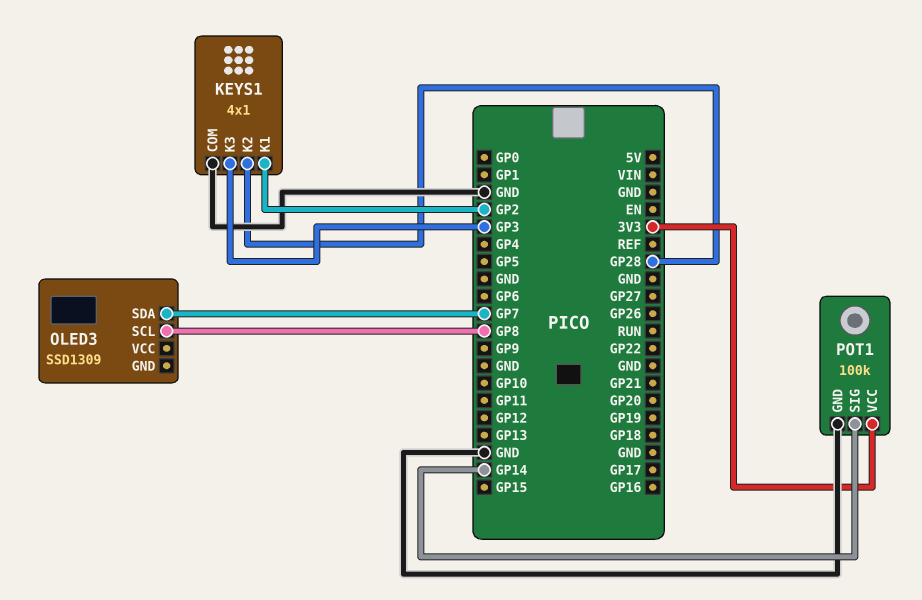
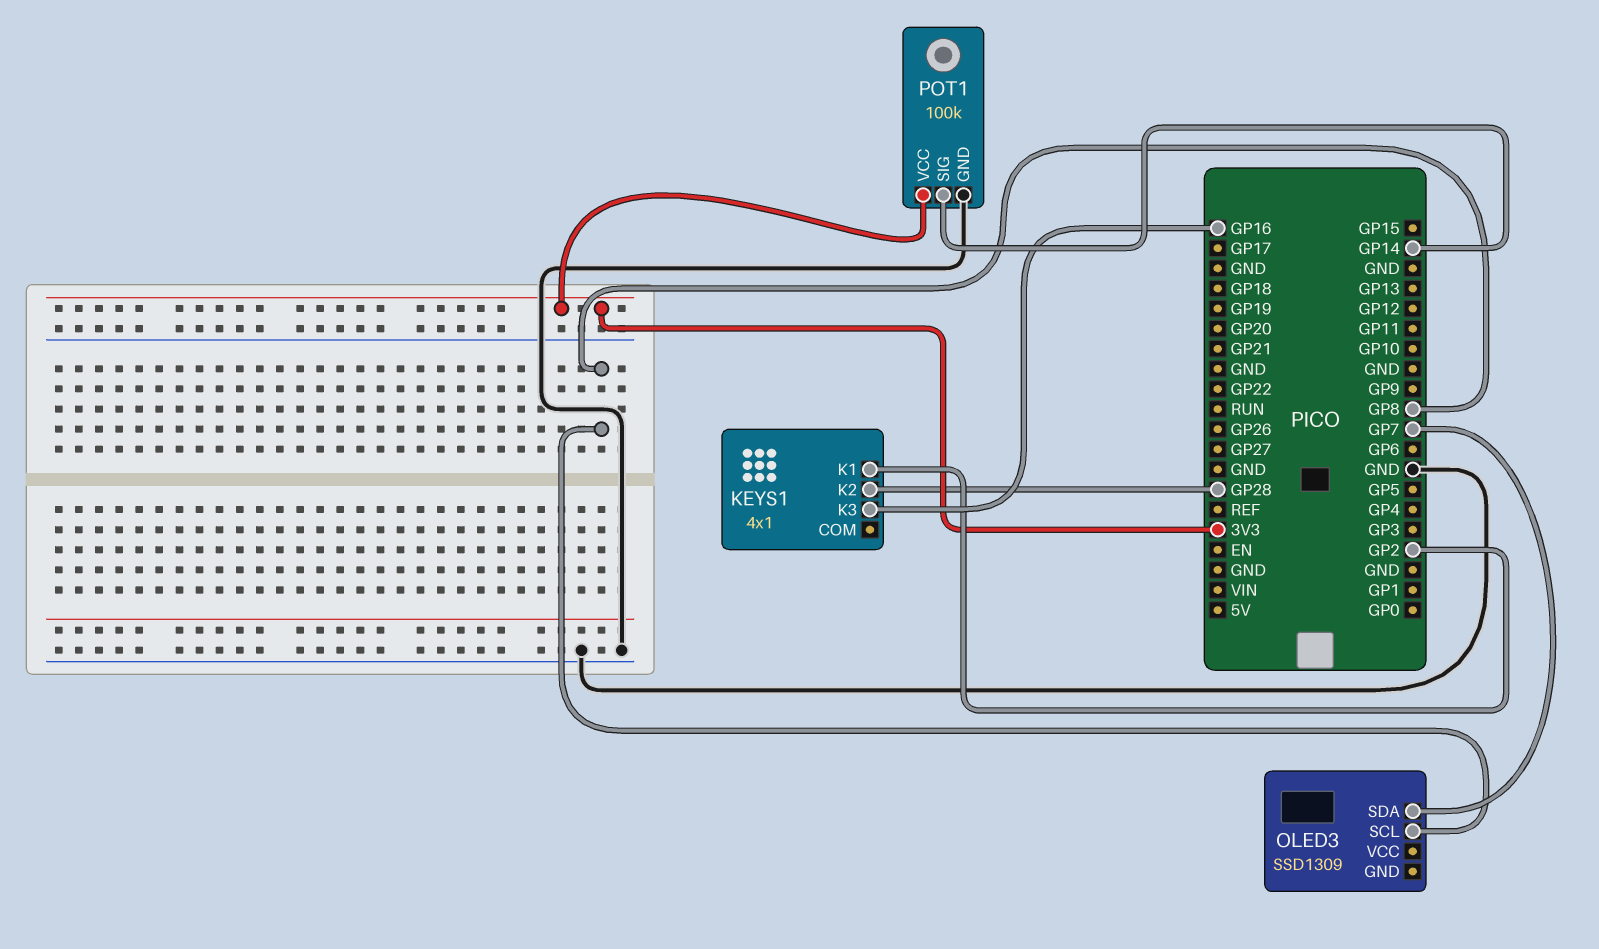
KEYS1 pin COM: GND -> none
KEYS1 pin K3: GP3 -> GP16

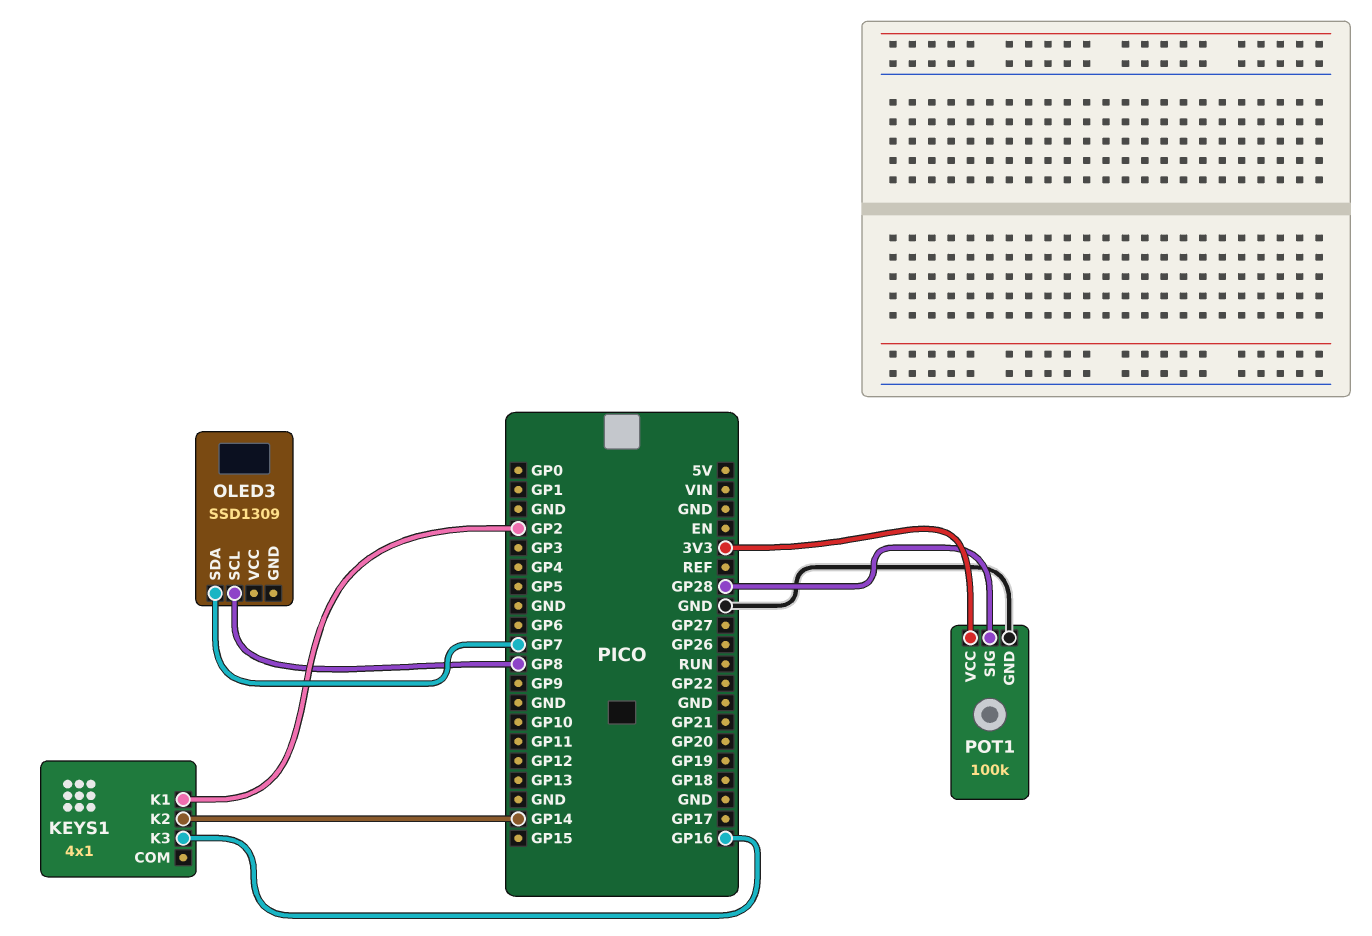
KEYS1 pin K2: GP28 -> GP14
POT1 pin SIG: GP14 -> GP28

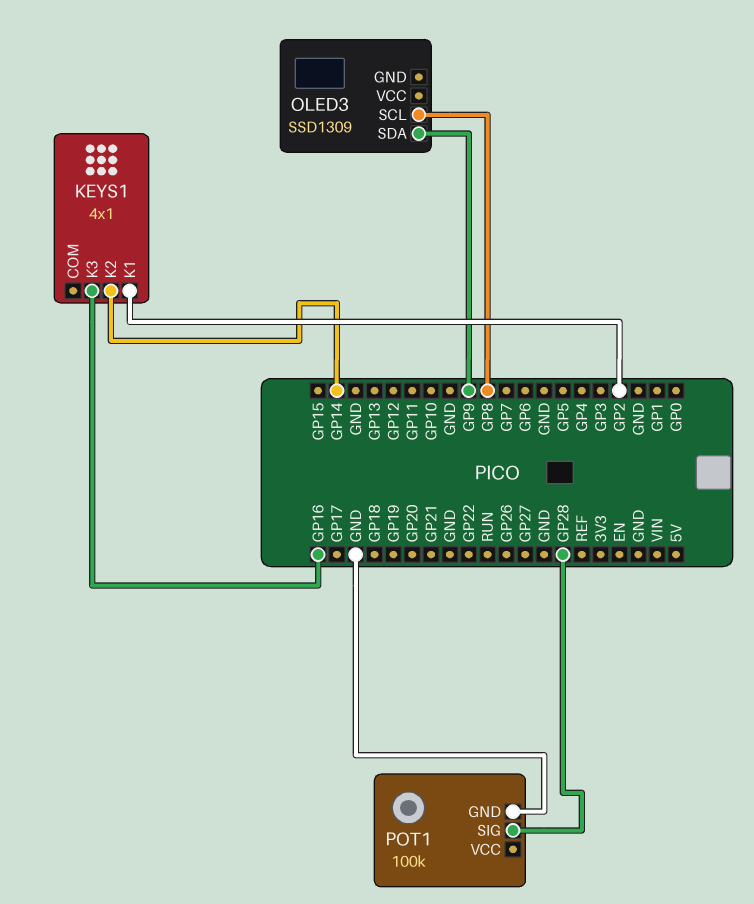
OLED3 pin SDA: GP7 -> GP9
POT1 pin VCC: 3V3 -> none

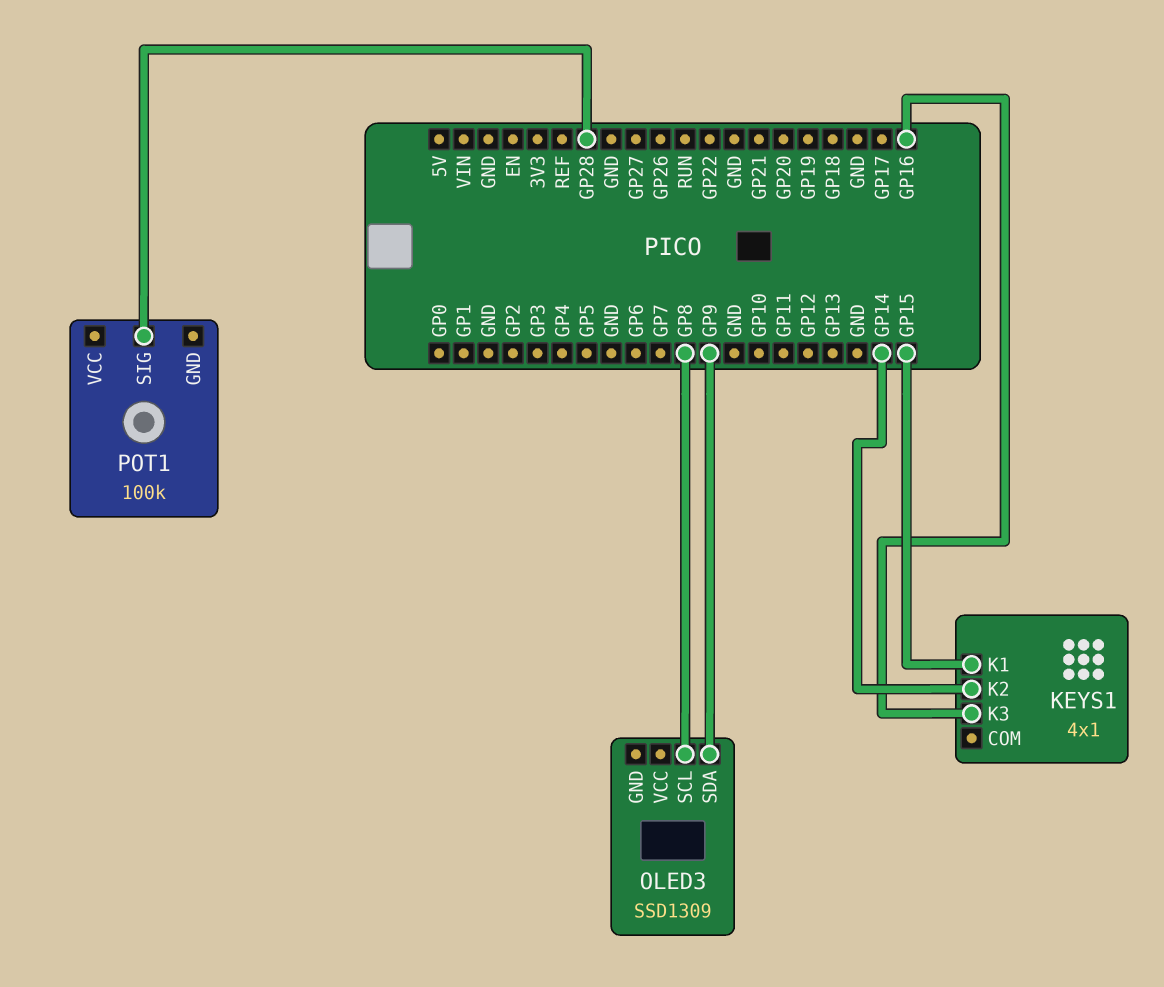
KEYS1 pin K1: GP2 -> GP15
POT1 pin GND: GND -> none

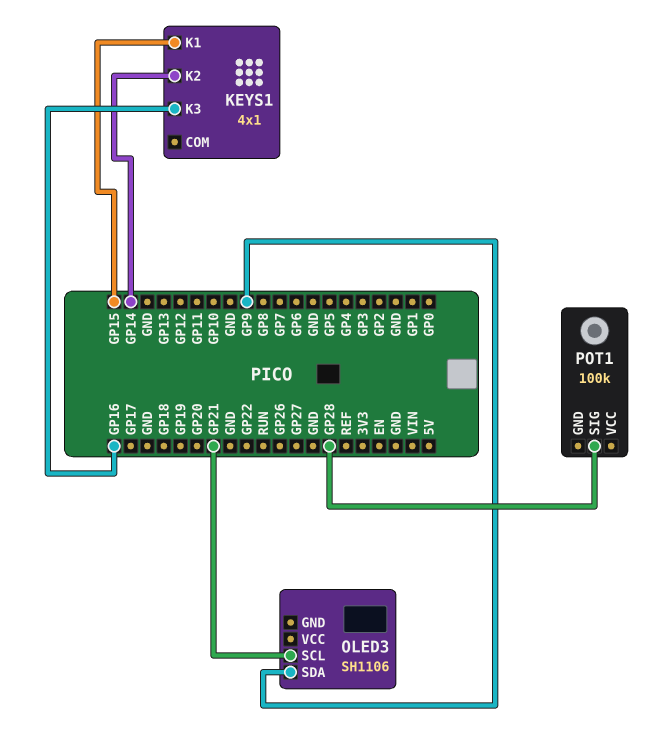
OLED3: SSD1309 -> SH1106
OLED3 pin SCL: GP8 -> GP21

